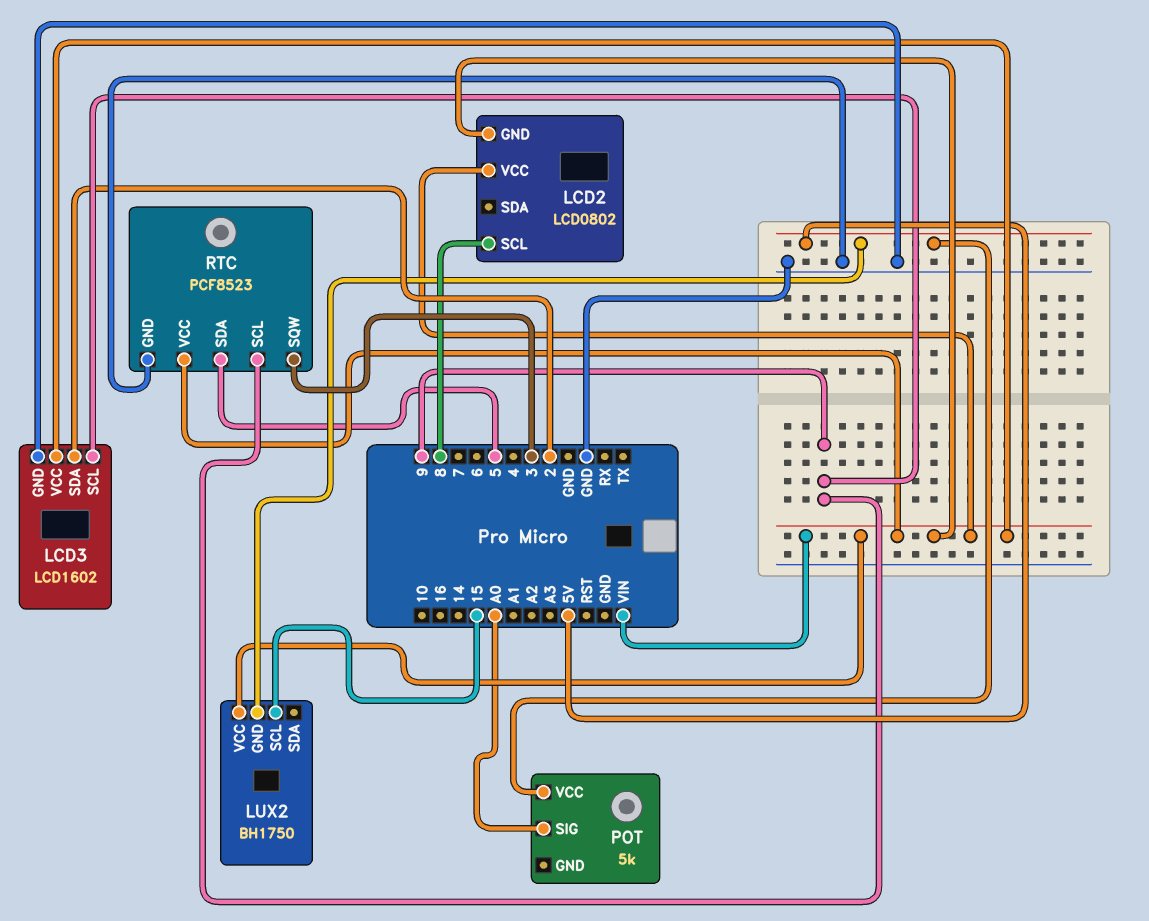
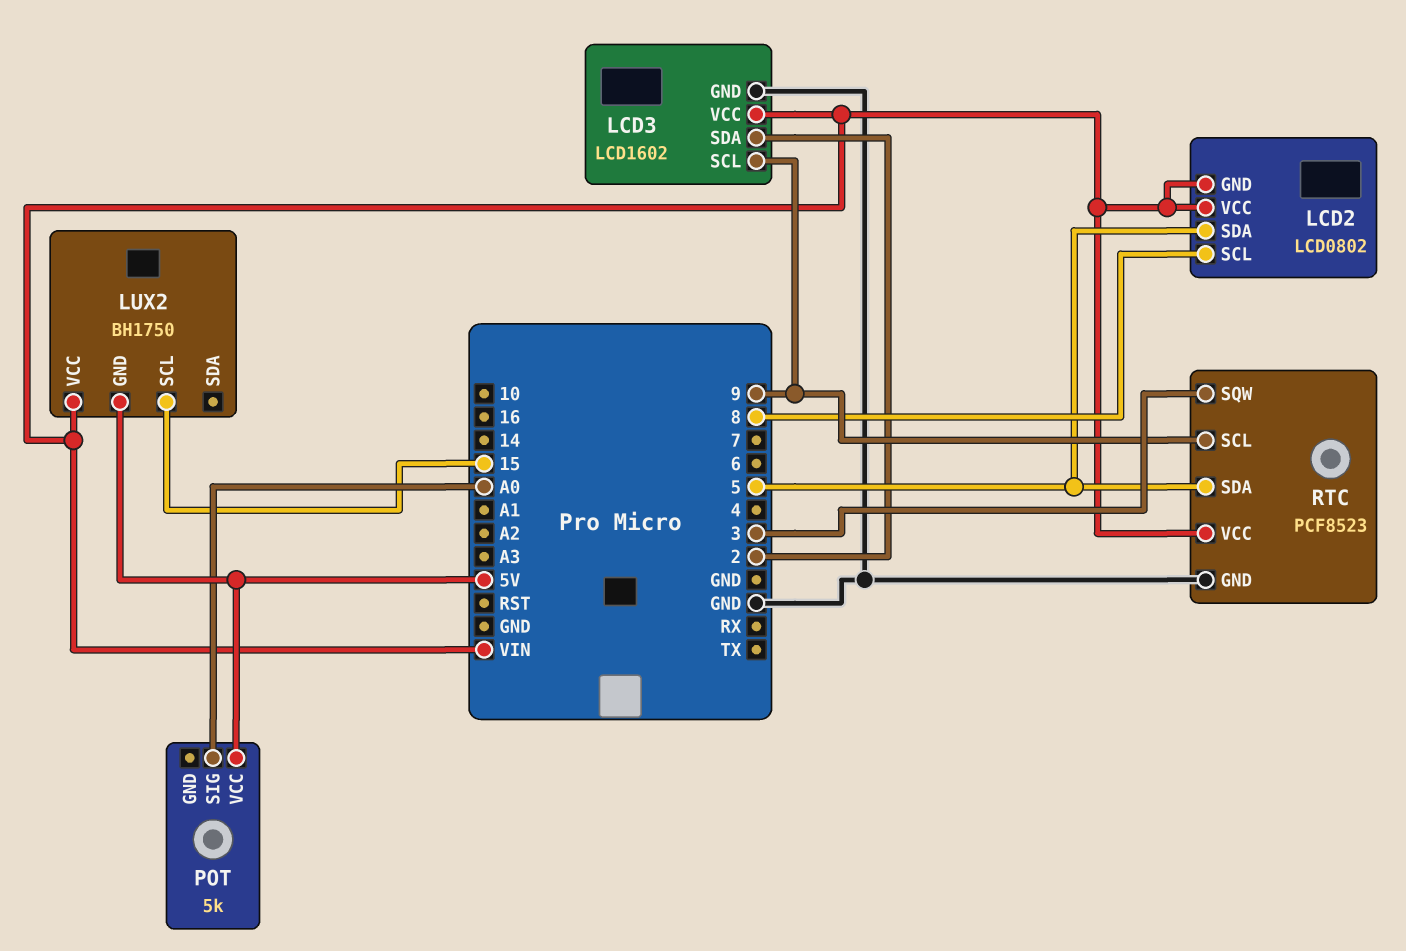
LCD2 pin SDA: none -> 5

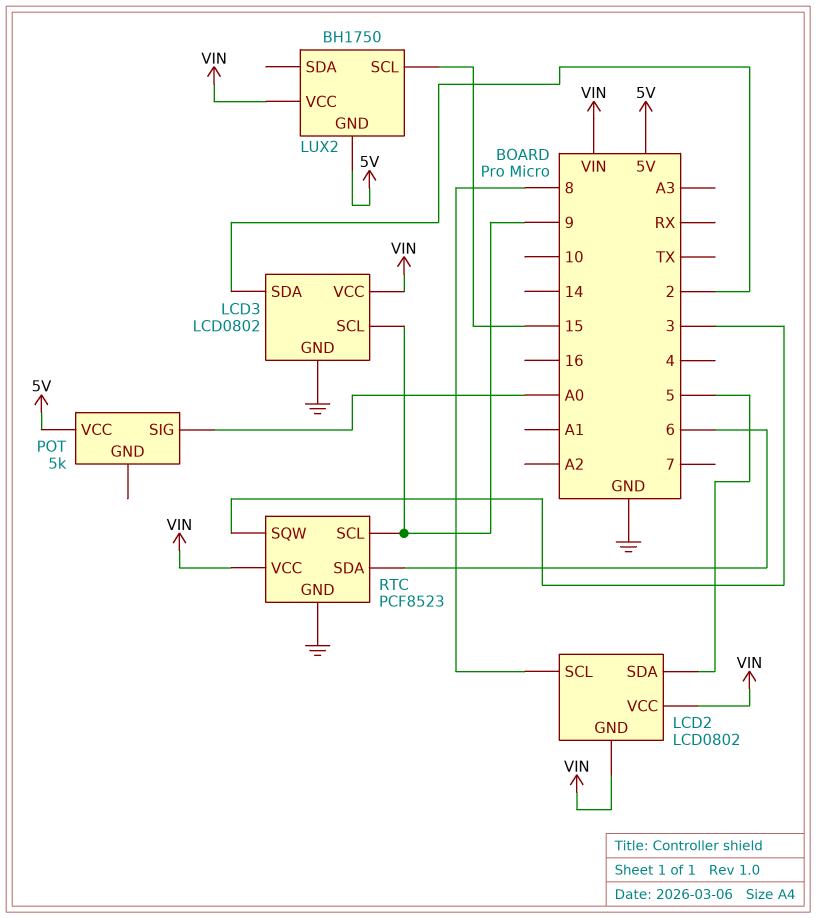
LCD3: LCD1602 -> LCD0802
RTC pin SDA: 5 -> 6

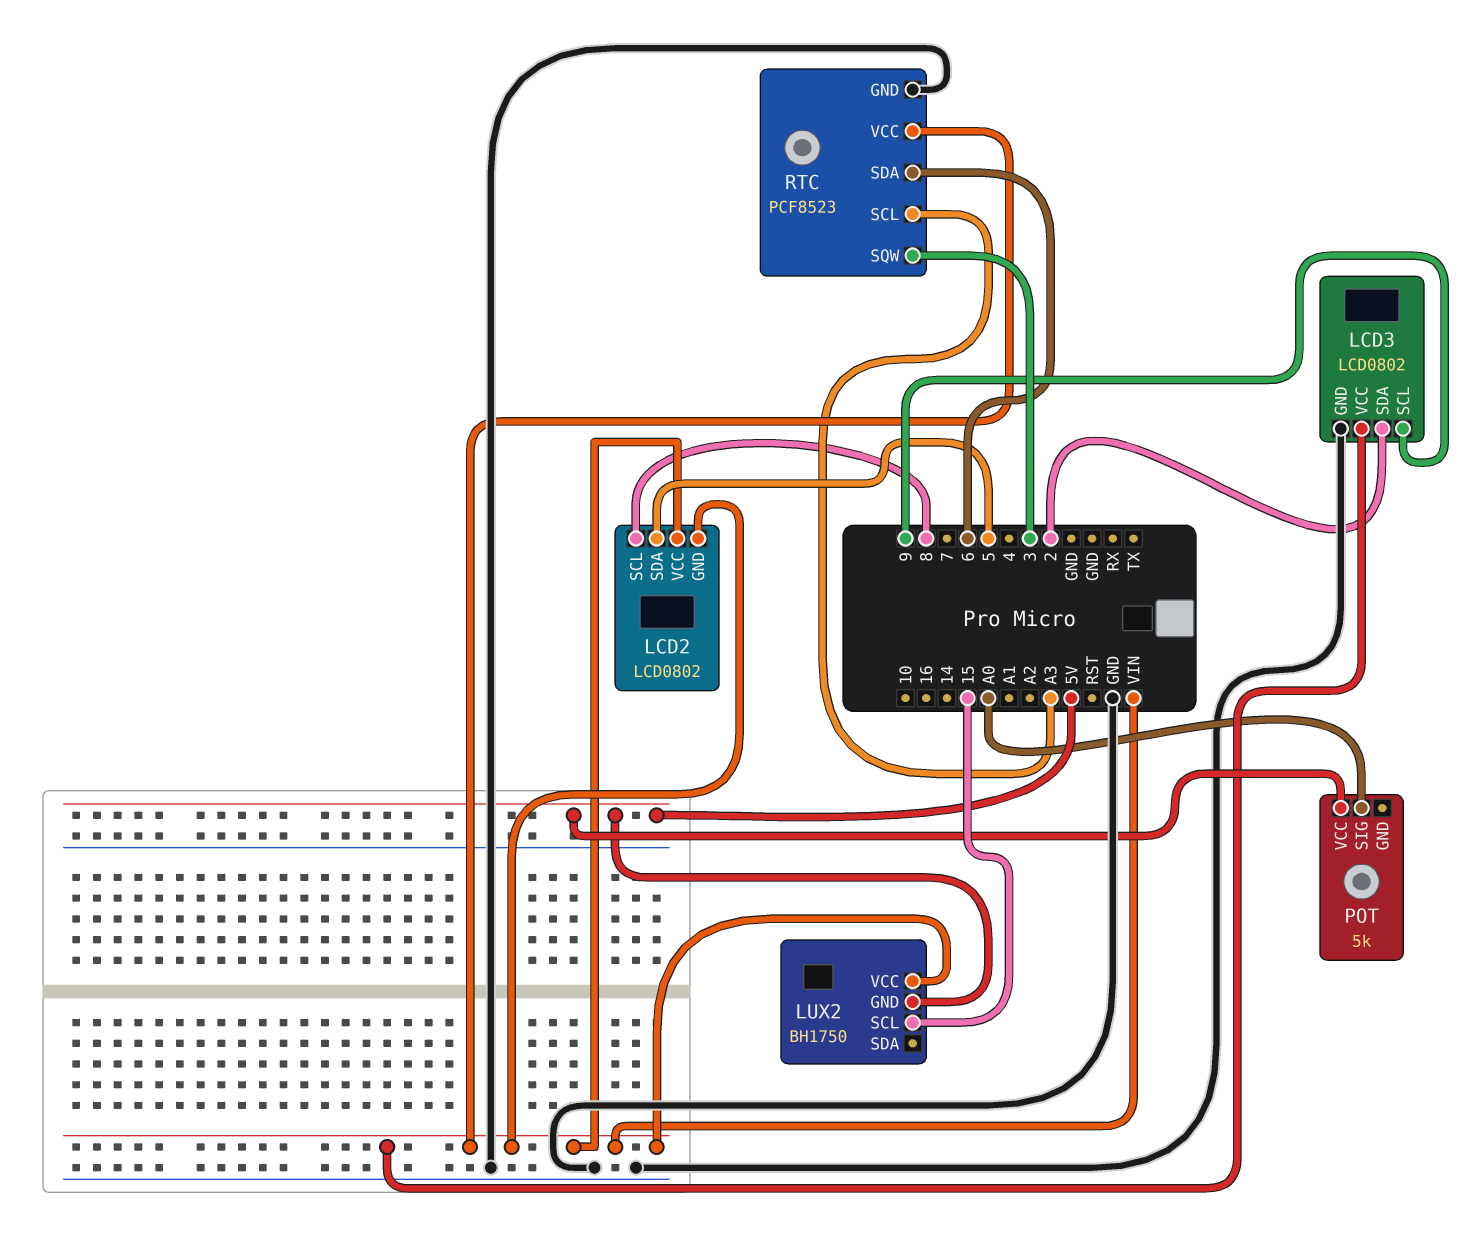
RTC pin SCL: 9 -> A3

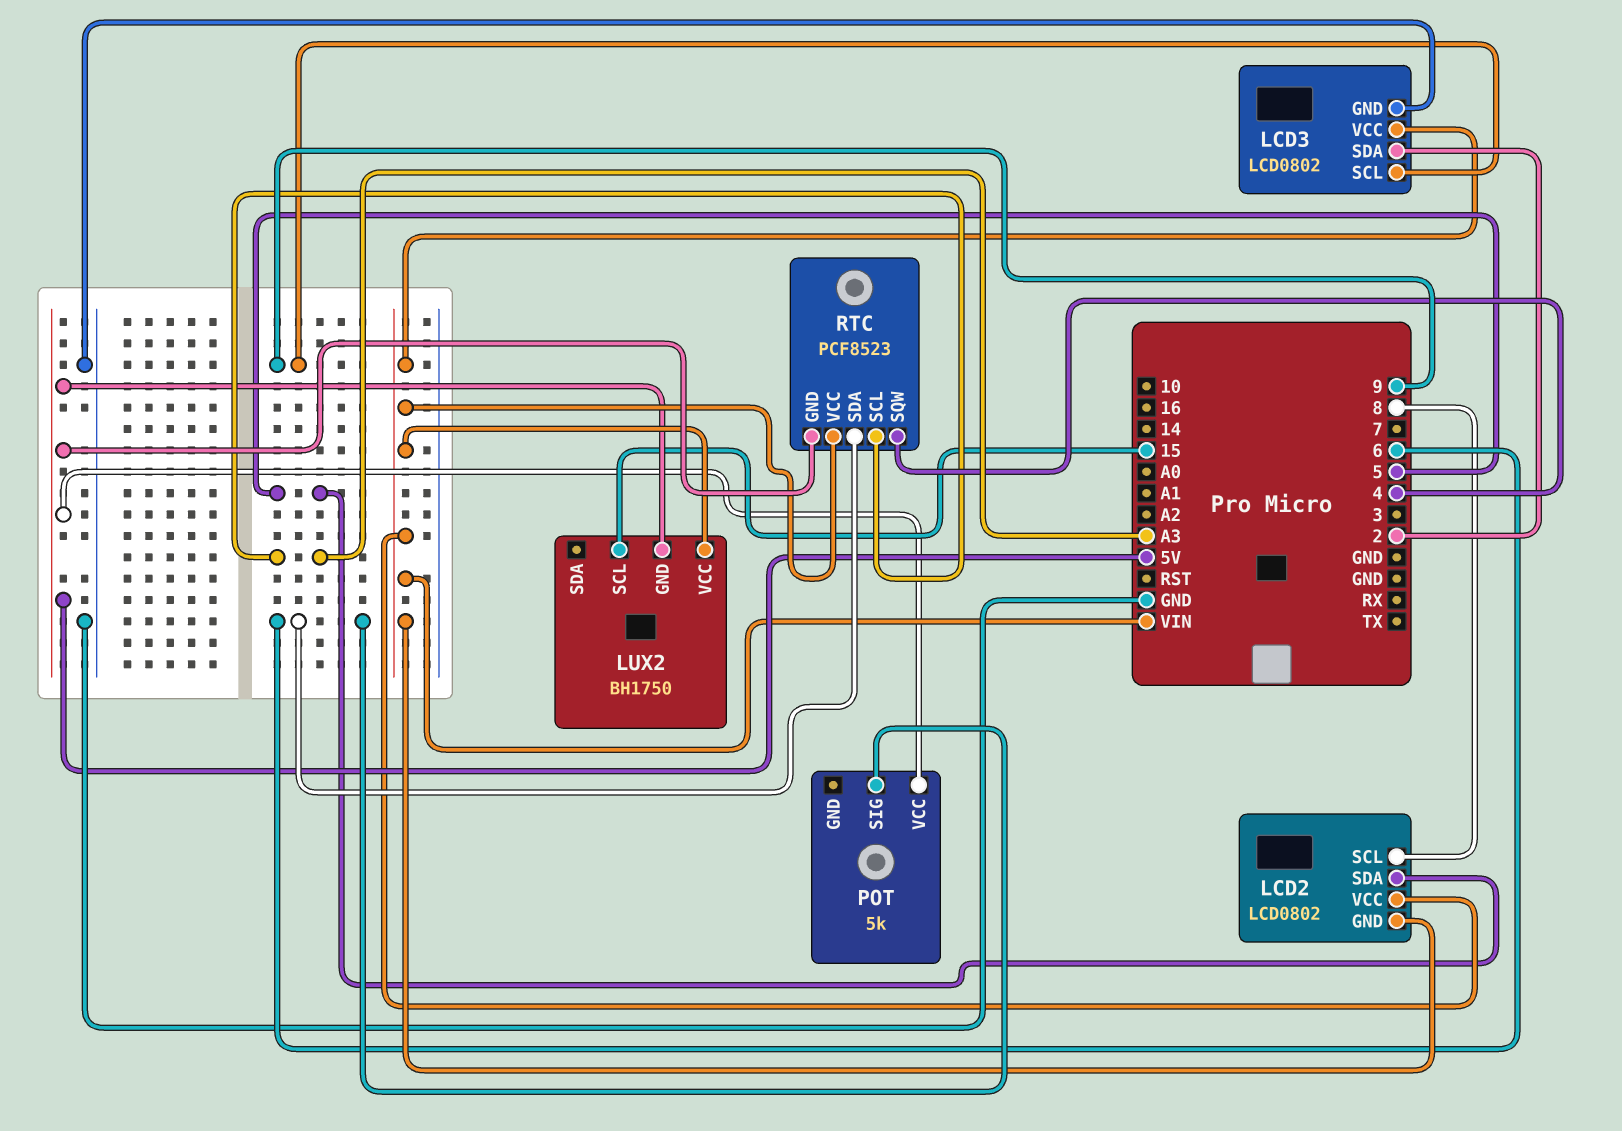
POT pin SIG: A0 -> 6
RTC pin GND: GND -> 5V
RTC pin SQW: 3 -> 4

